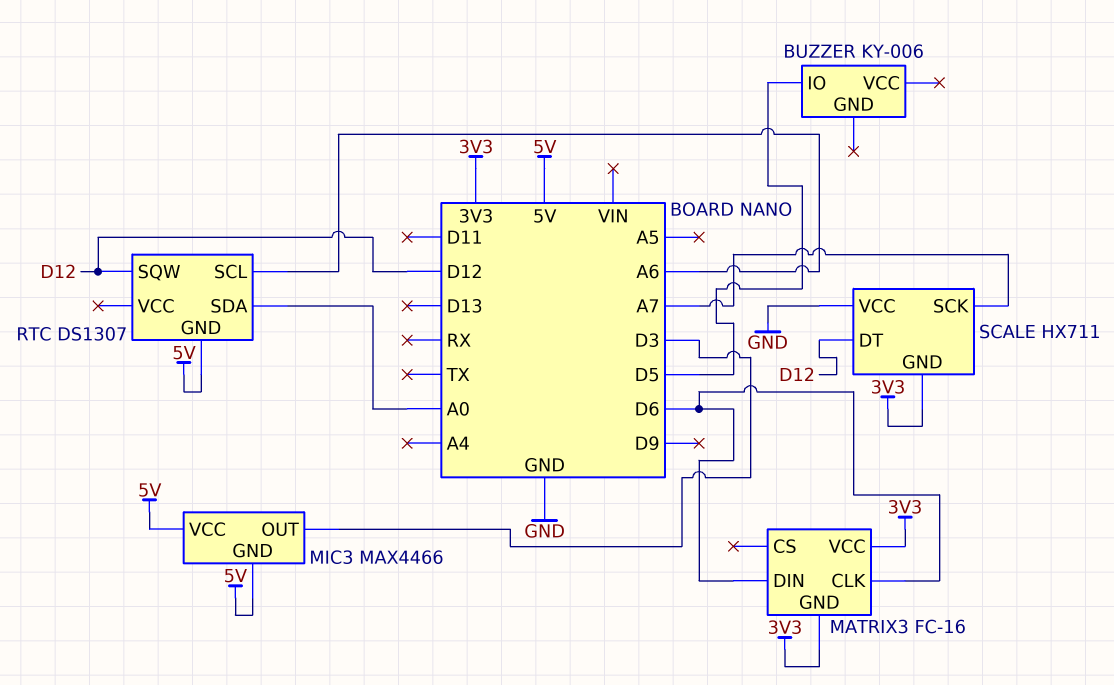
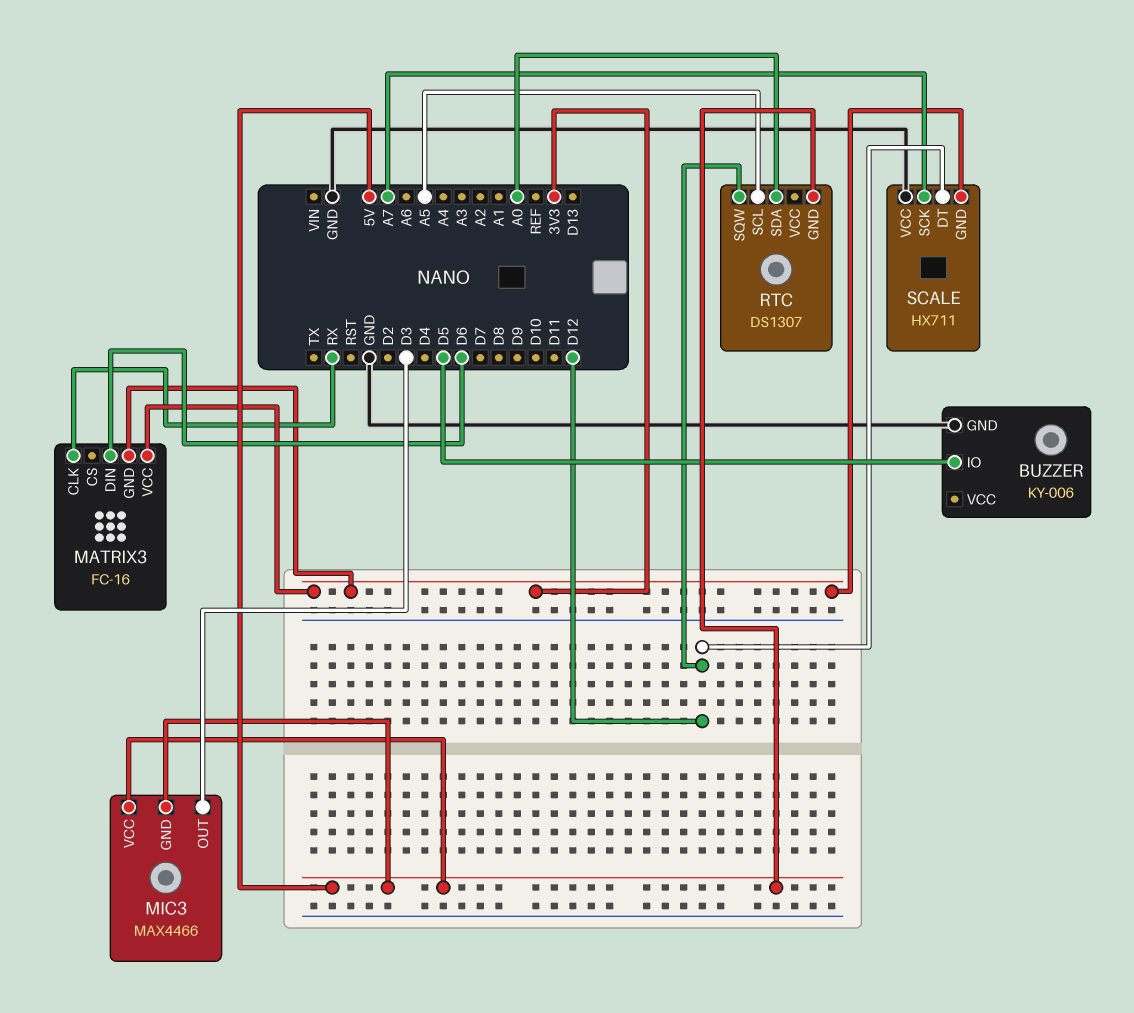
BUZZER pin GND: none -> GND
MATRIX3 pin CLK: D6 -> RX
RTC pin SCL: A6 -> A5

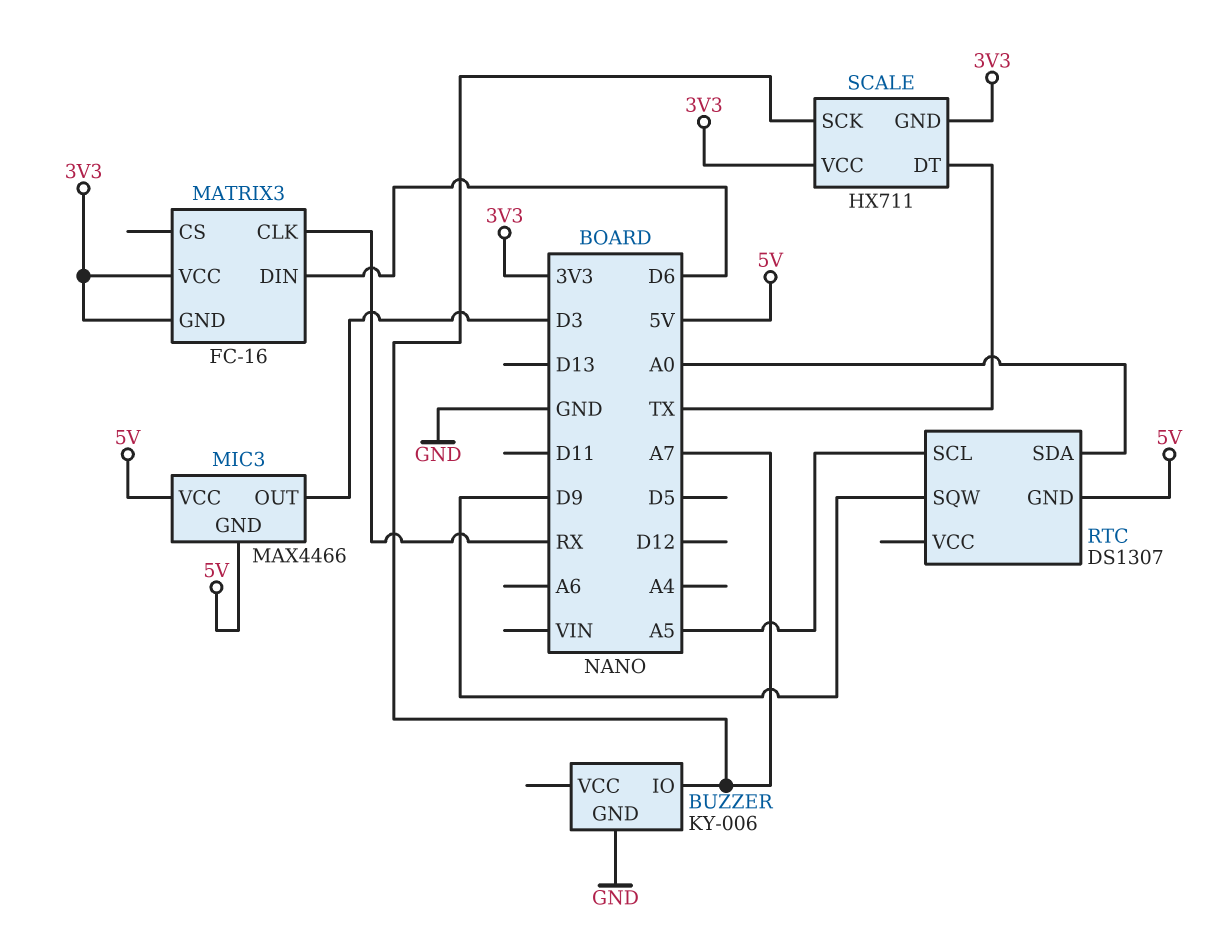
BUZZER pin IO: D5 -> A7
RTC pin SQW: D12 -> D9
SCALE pin DT: D12 -> TX
SCALE pin VCC: GND -> 3V3

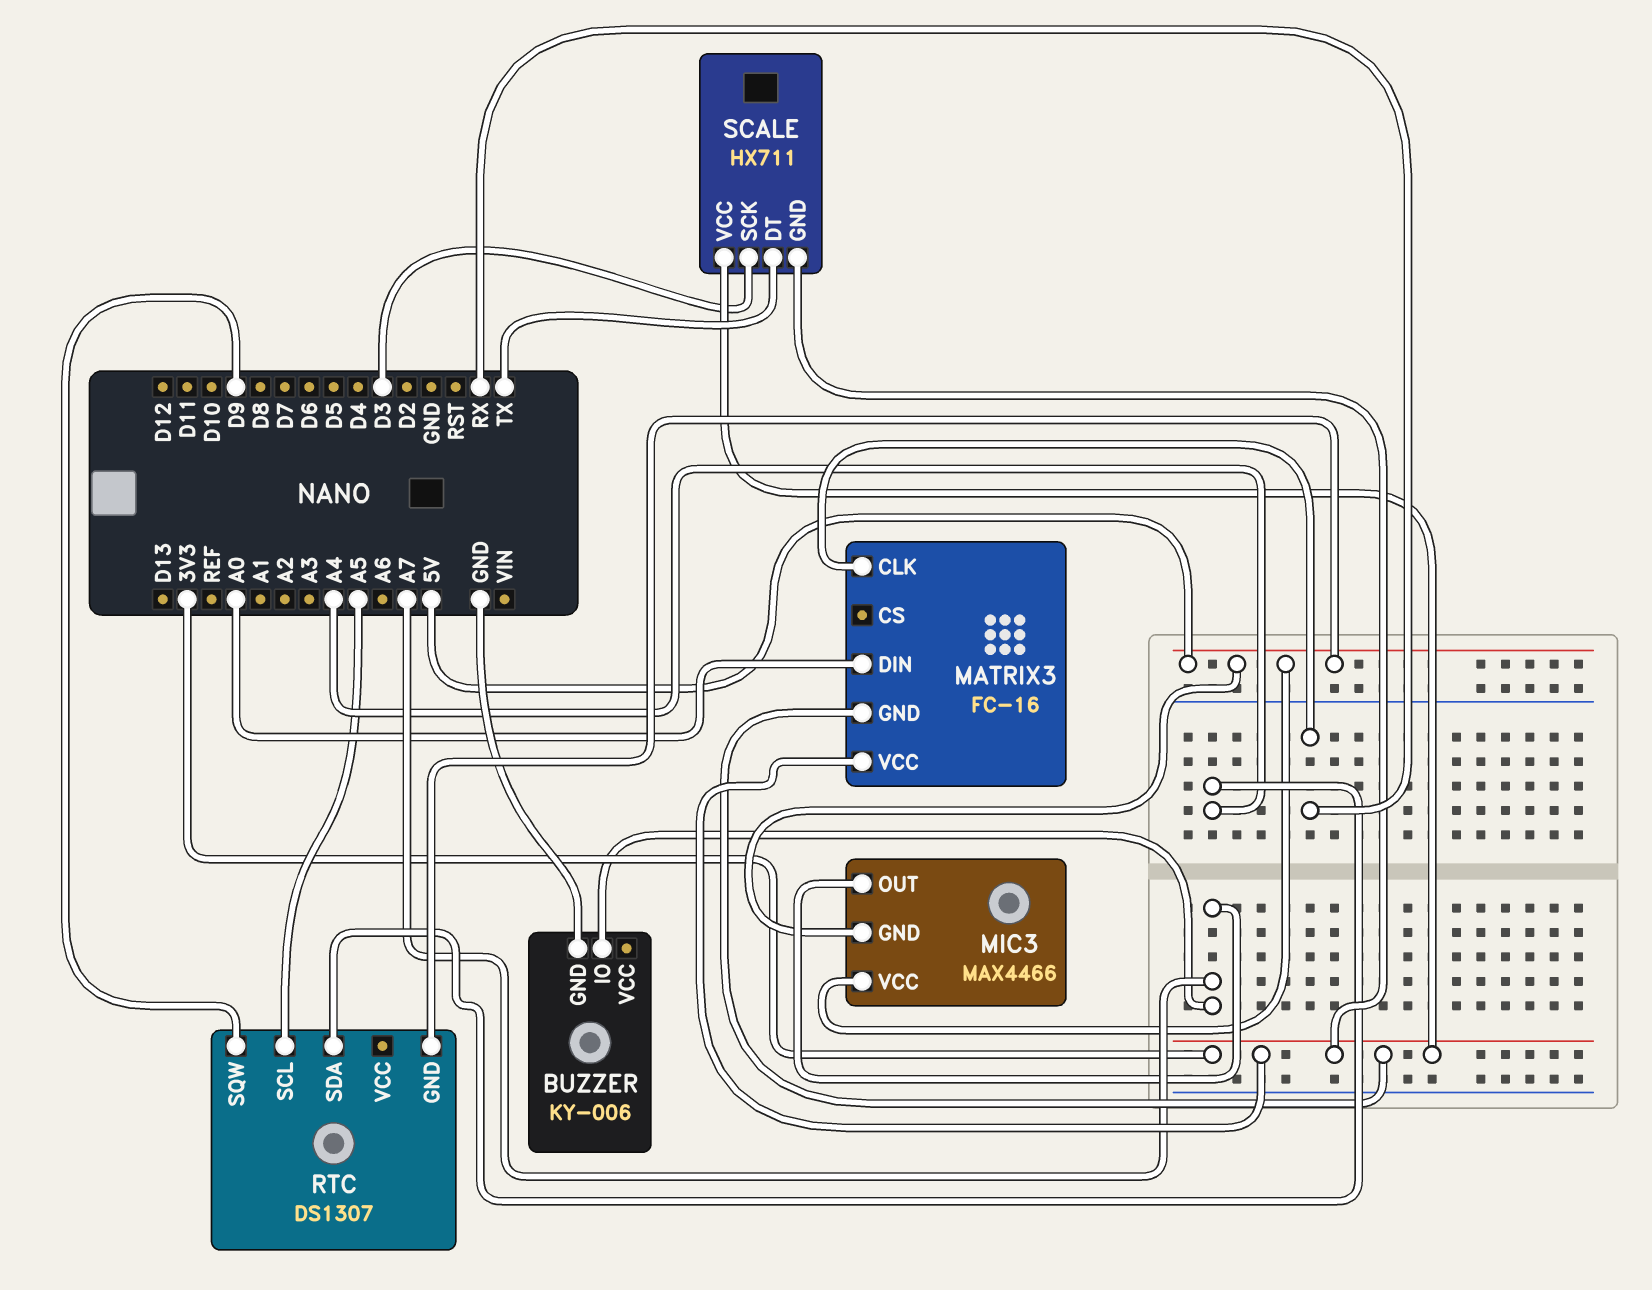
MATRIX3 pin DIN: D6 -> A0
MIC3 pin OUT: D3 -> A7
RTC pin SDA: A0 -> A4
SCALE pin SCK: A7 -> D3

